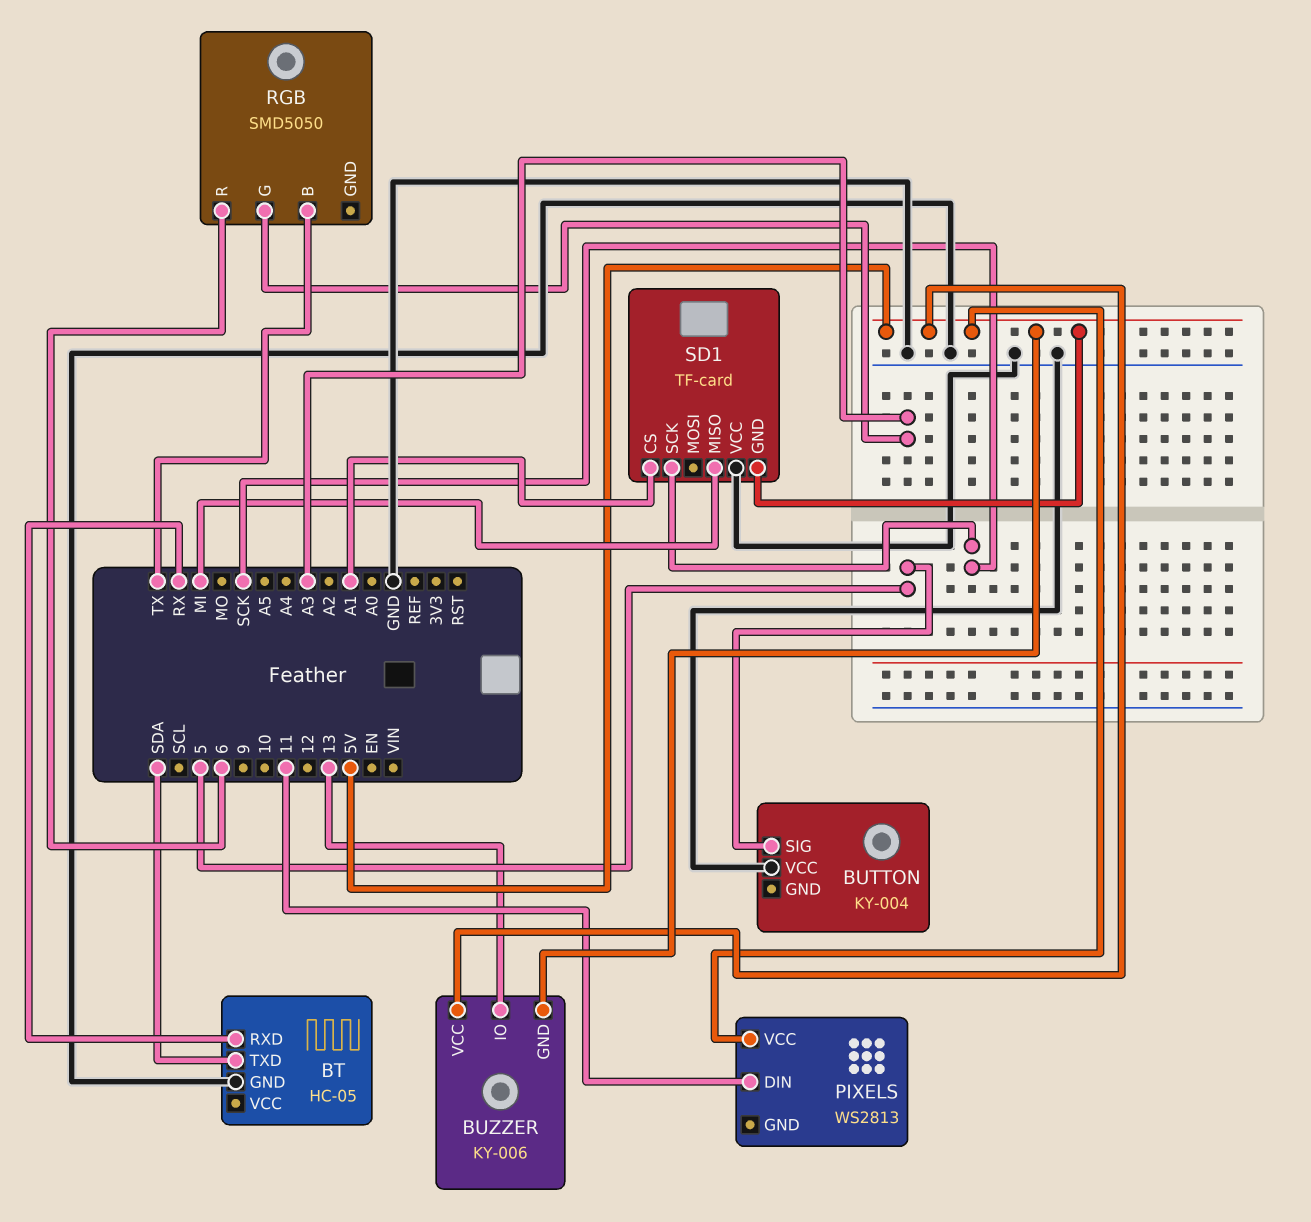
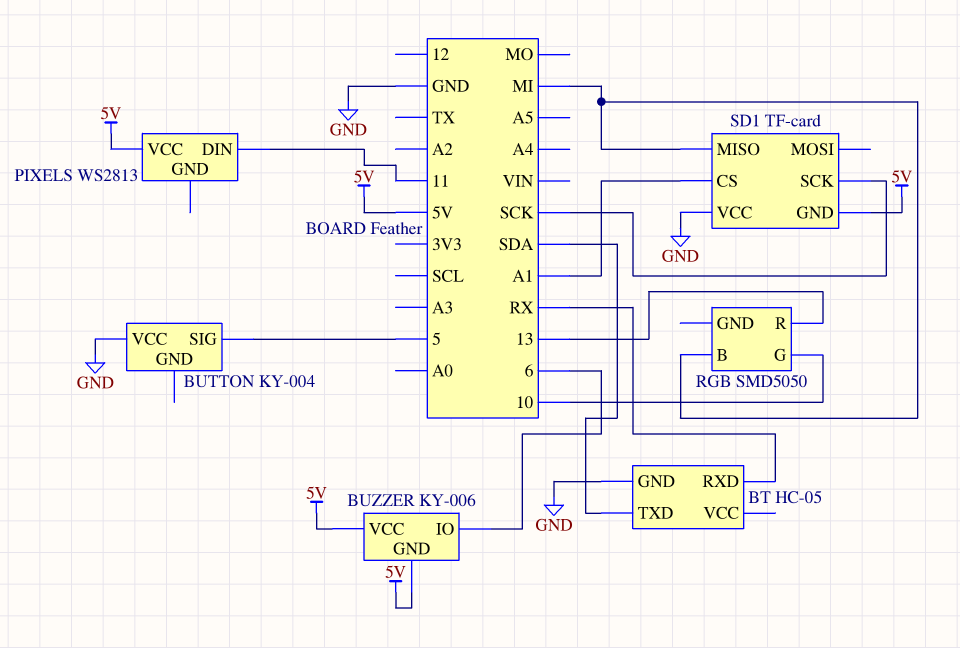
BUZZER pin IO: 13 -> 6
RGB pin B: TX -> MI
RGB pin G: A3 -> 10
RGB pin R: 6 -> 13

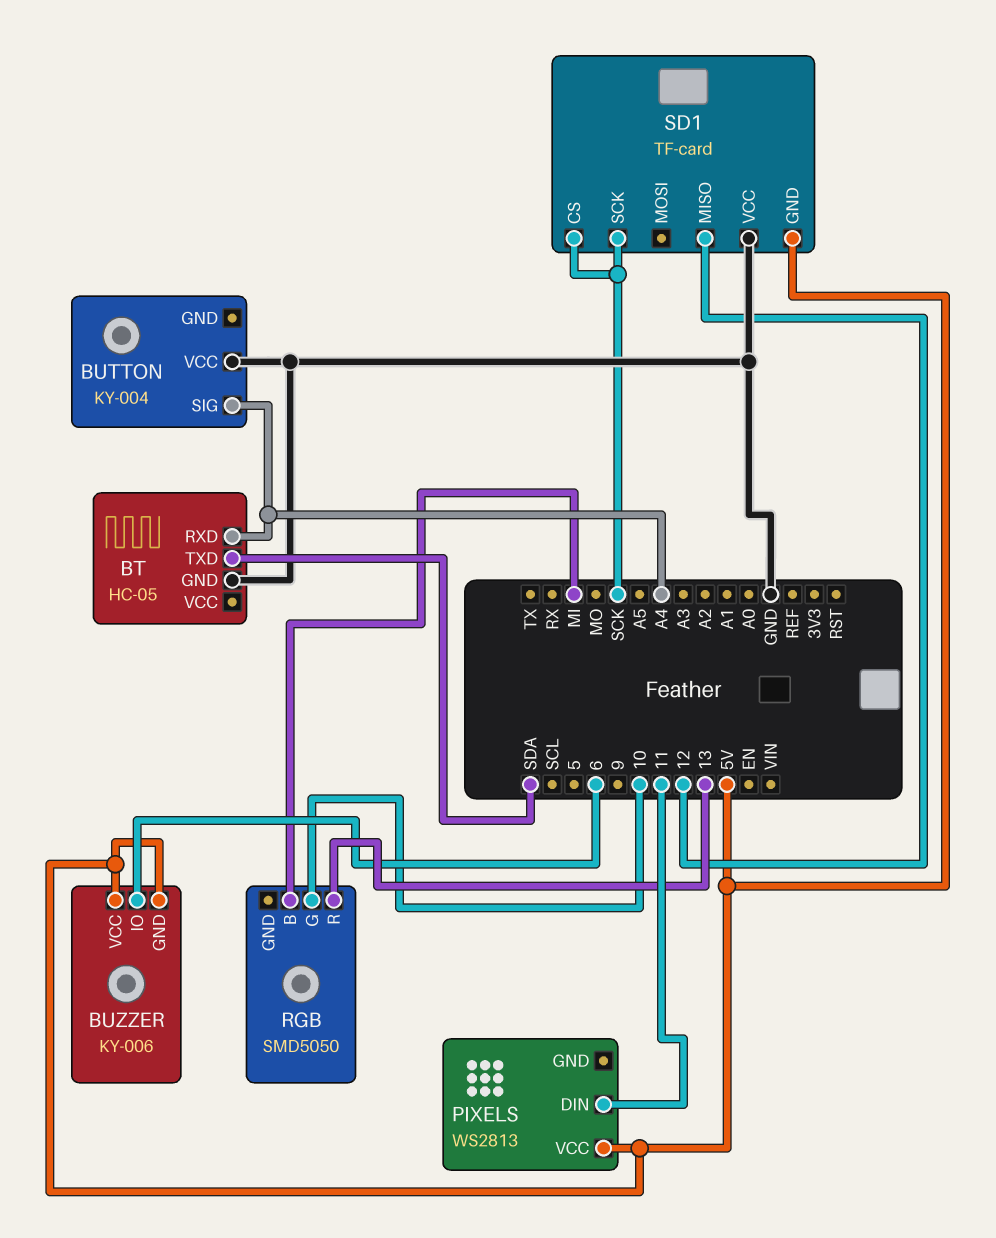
BT pin RXD: RX -> A4
BUTTON pin SIG: 5 -> A4
SD1 pin CS: A1 -> SCK
SD1 pin MISO: MI -> 12

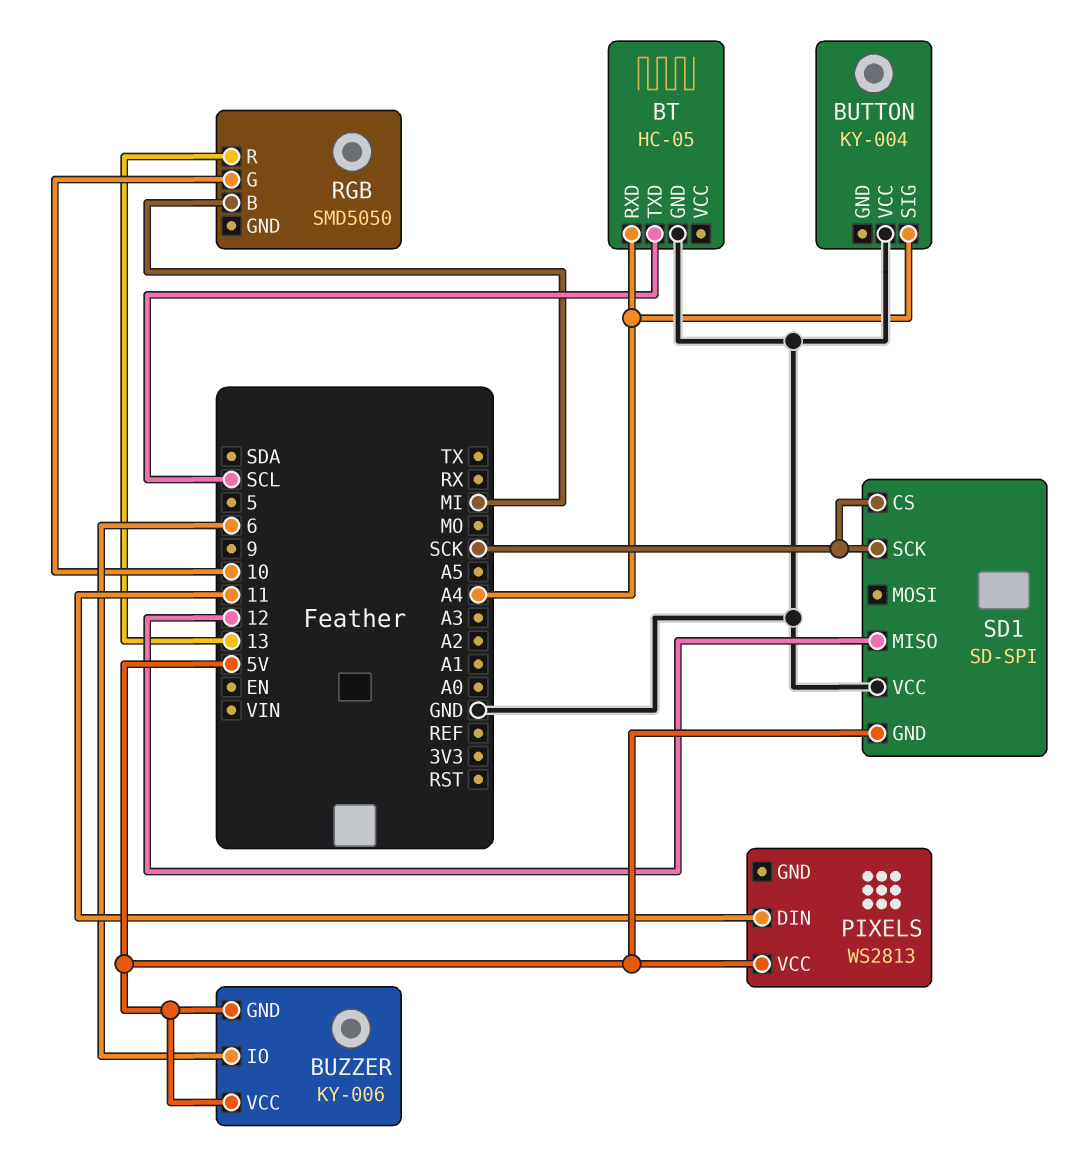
BT pin TXD: SDA -> SCL
SD1: TF-card -> SD-SPI

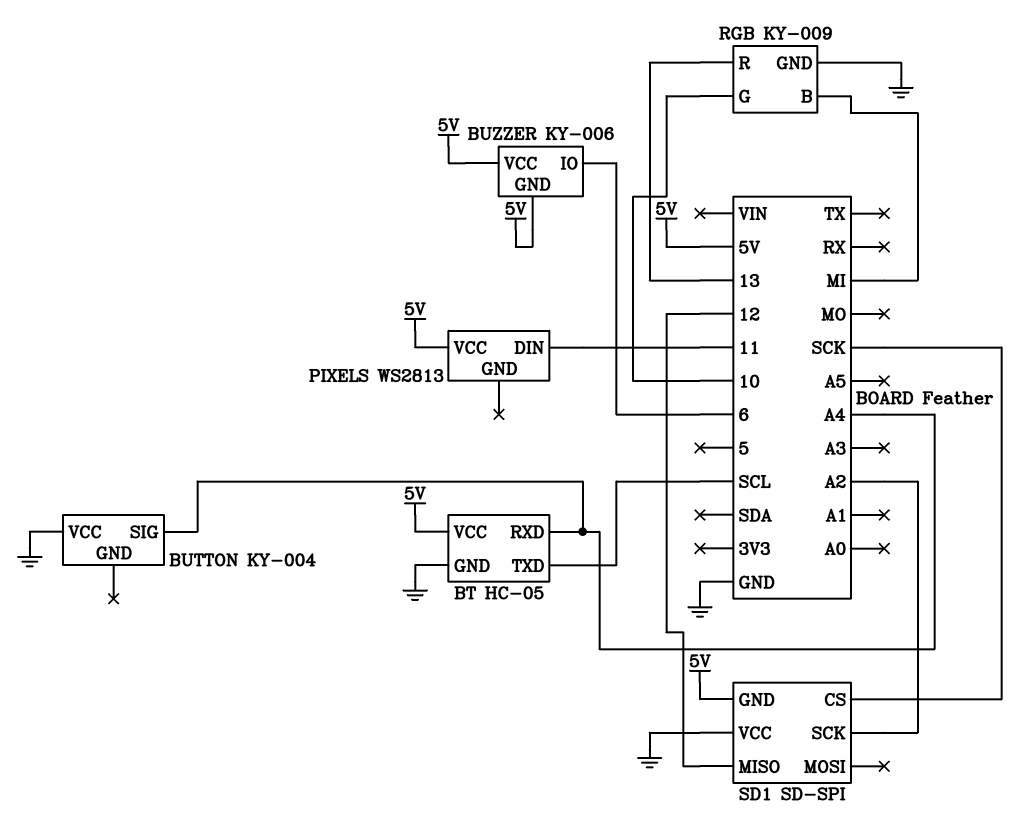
BT pin VCC: none -> 5V
RGB: SMD5050 -> KY-009
RGB pin GND: none -> GND
SD1 pin SCK: SCK -> A2

